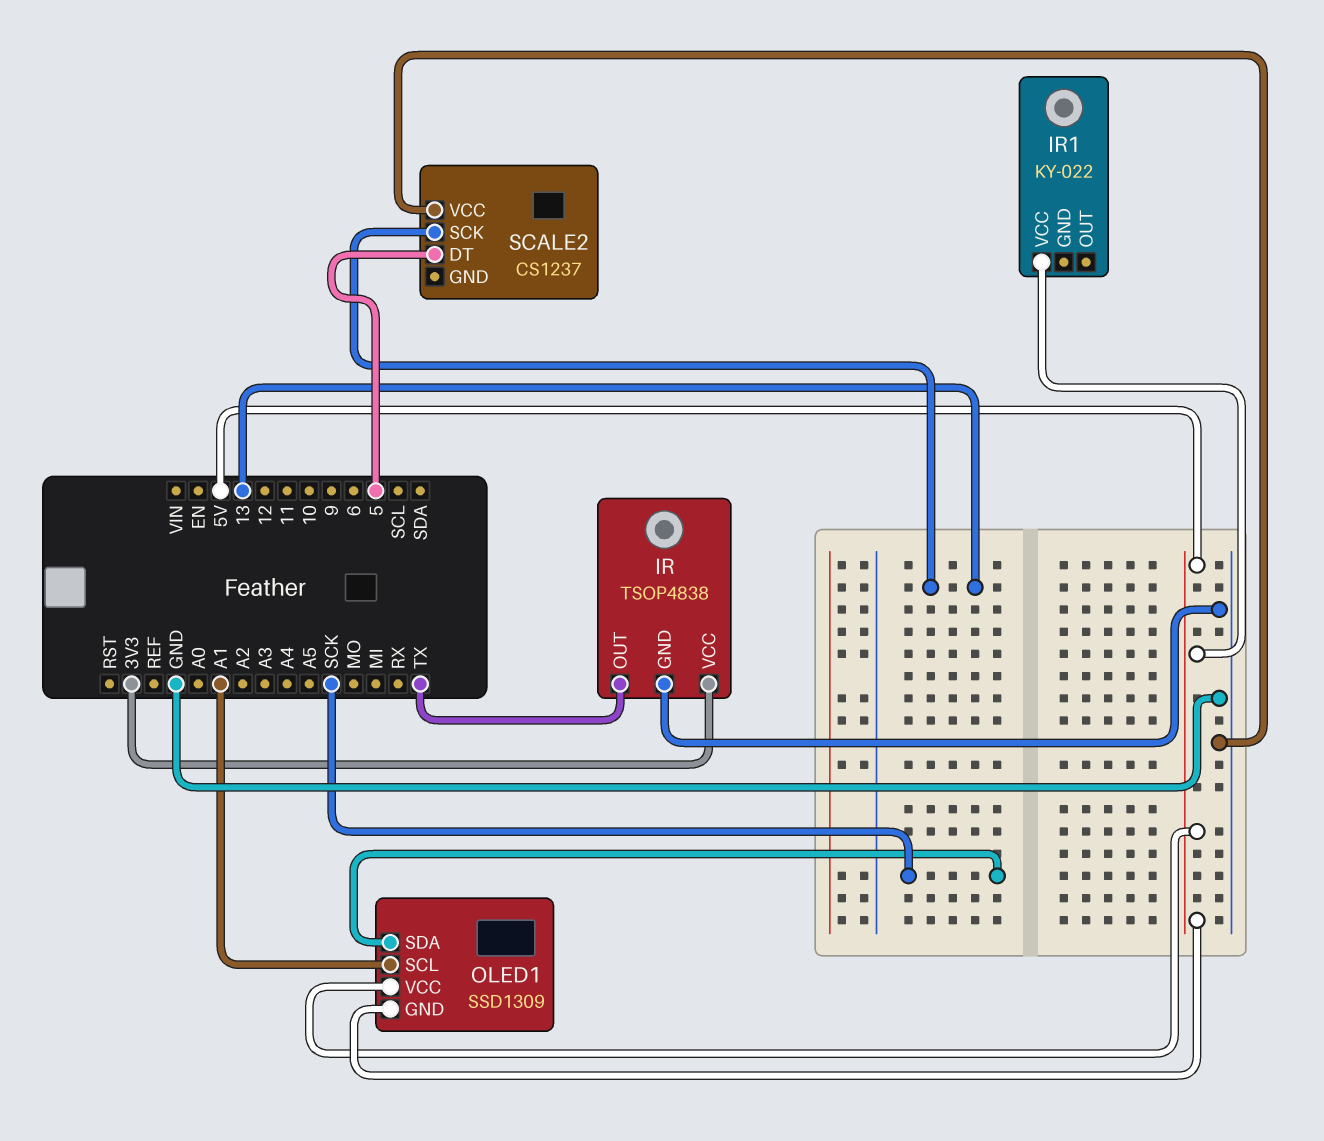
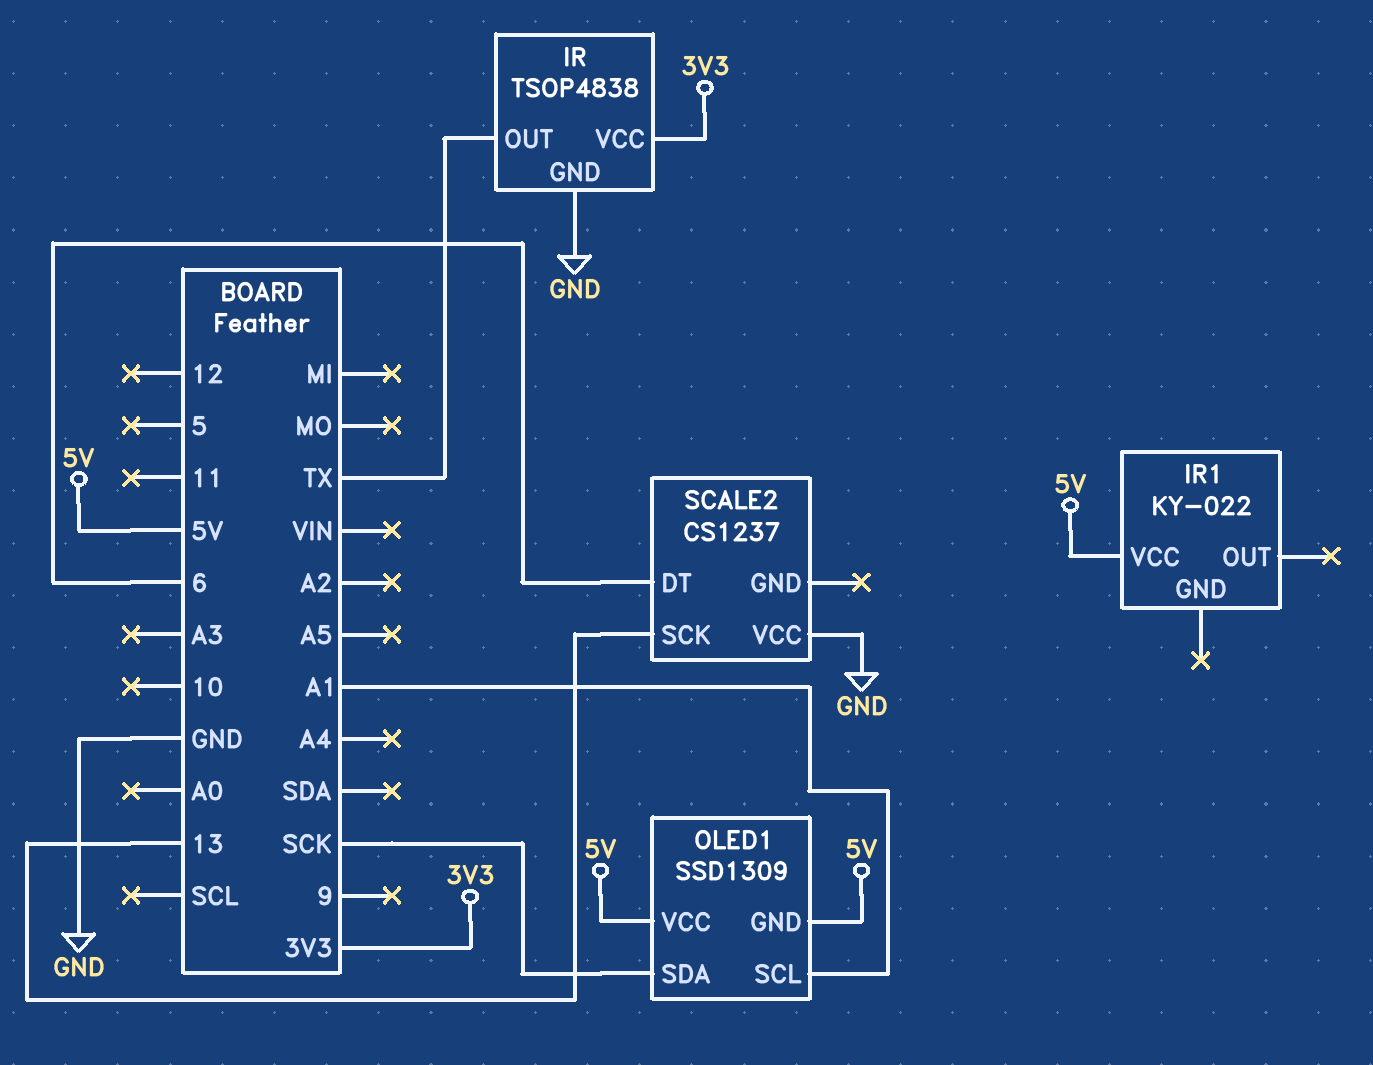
SCALE2 pin DT: 5 -> 6

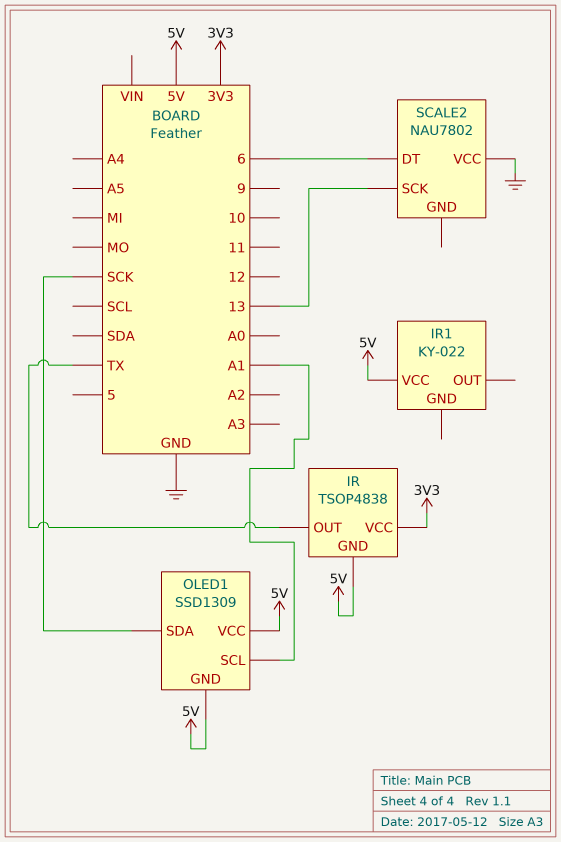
IR pin GND: GND -> 5V
SCALE2: CS1237 -> NAU7802

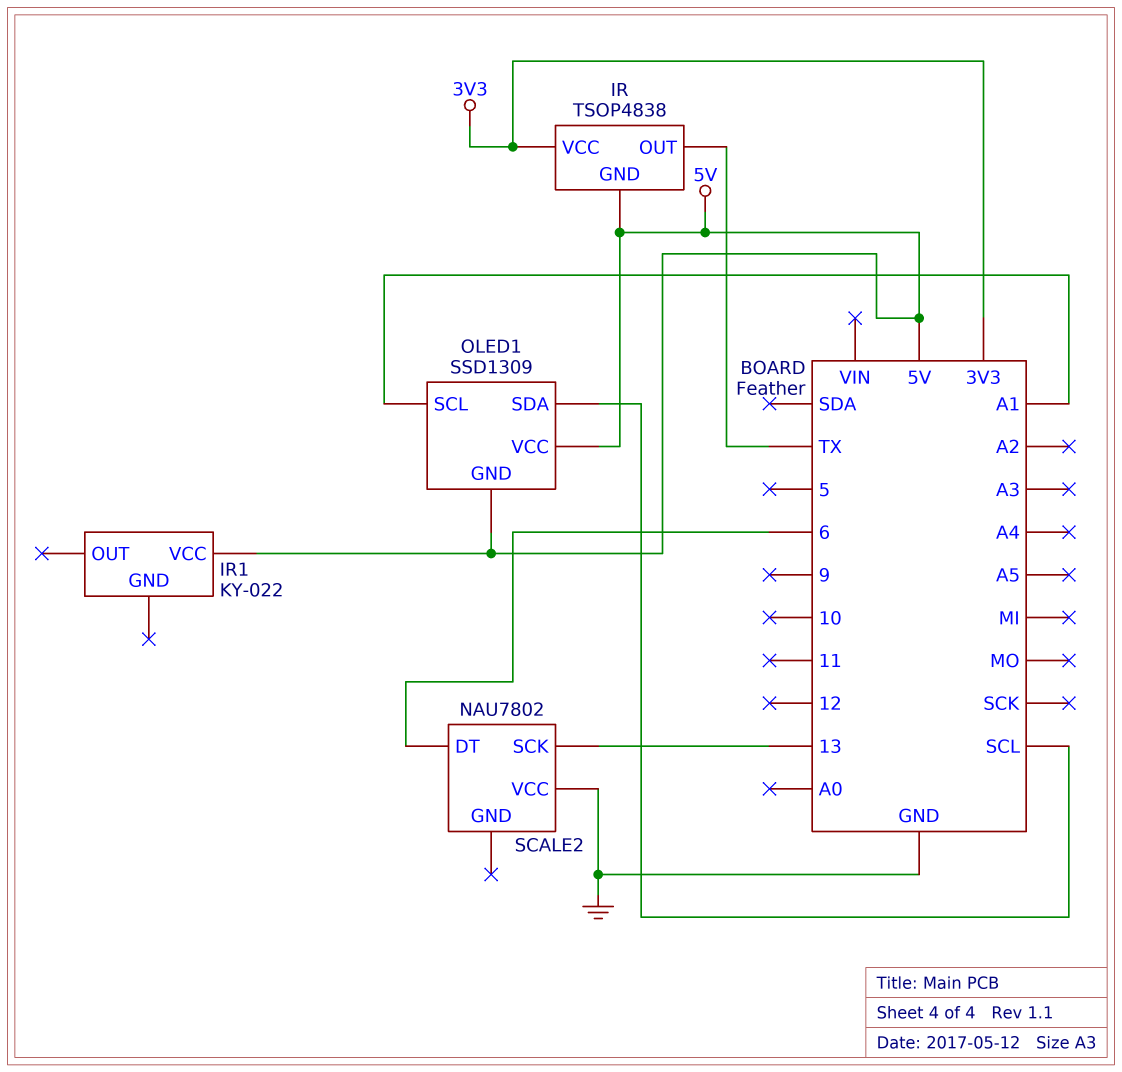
OLED1 pin SDA: SCK -> SCL

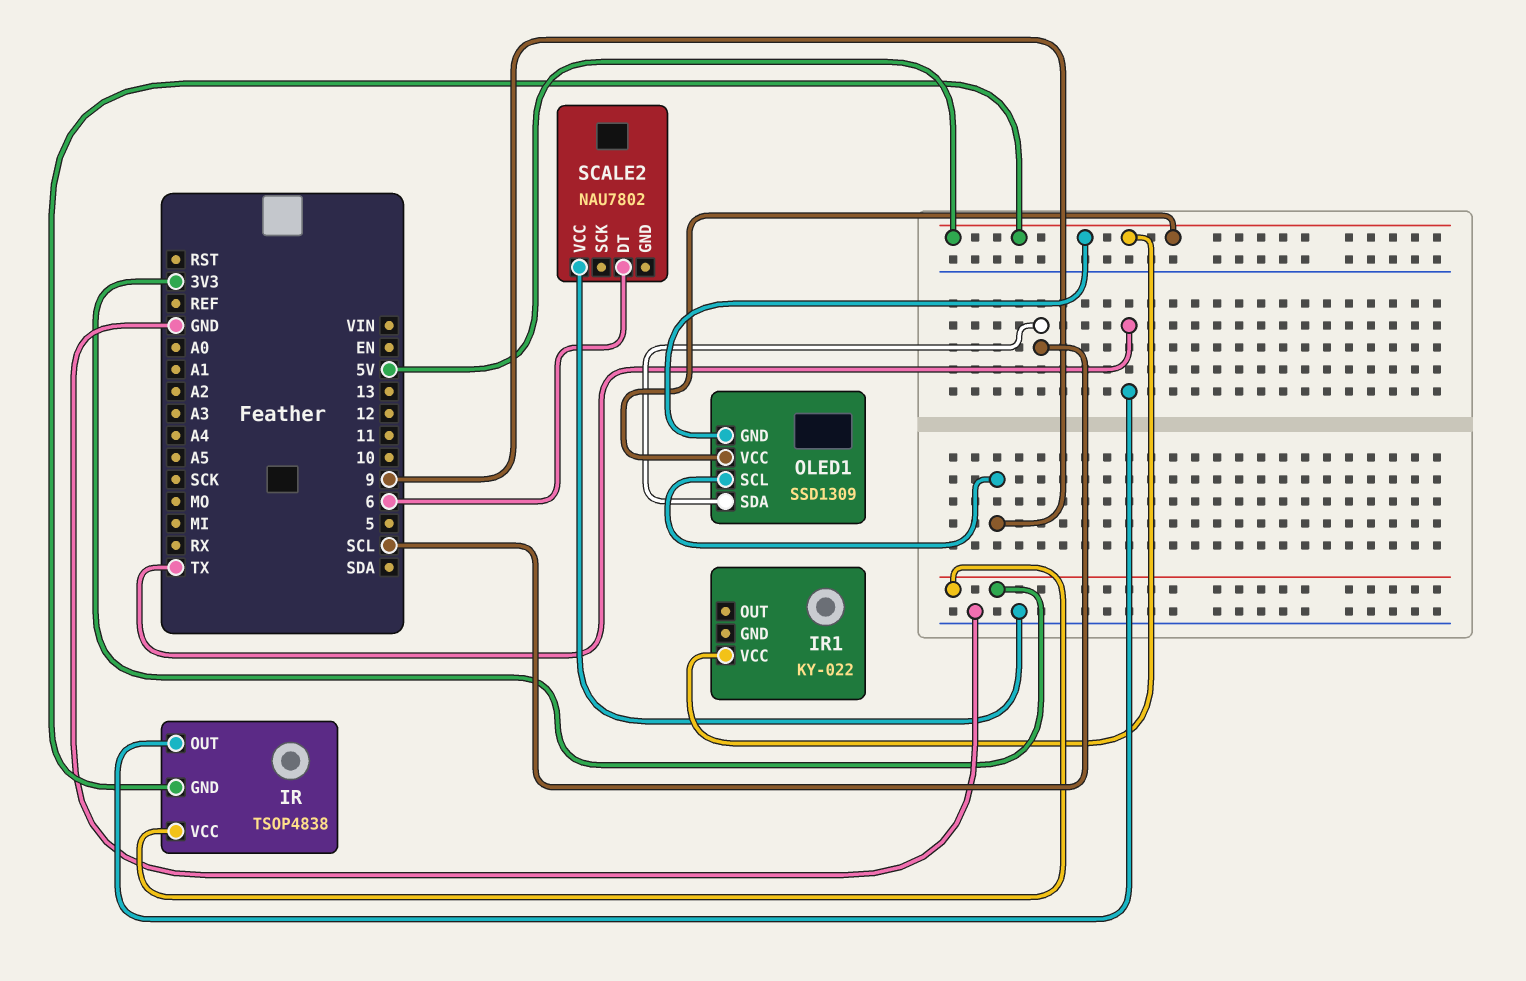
OLED1 pin SCL: A1 -> 9
SCALE2 pin SCK: 13 -> none

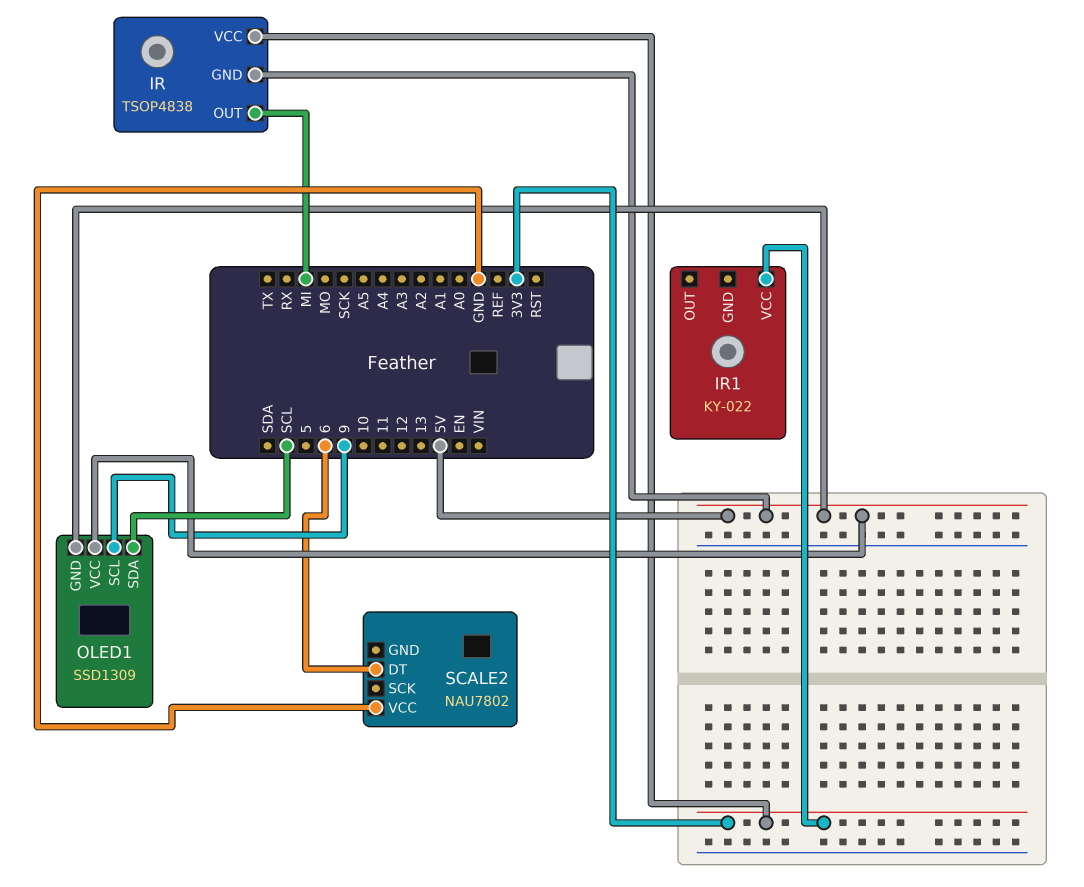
IR pin OUT: TX -> MI
IR1 pin VCC: 5V -> 3V3

